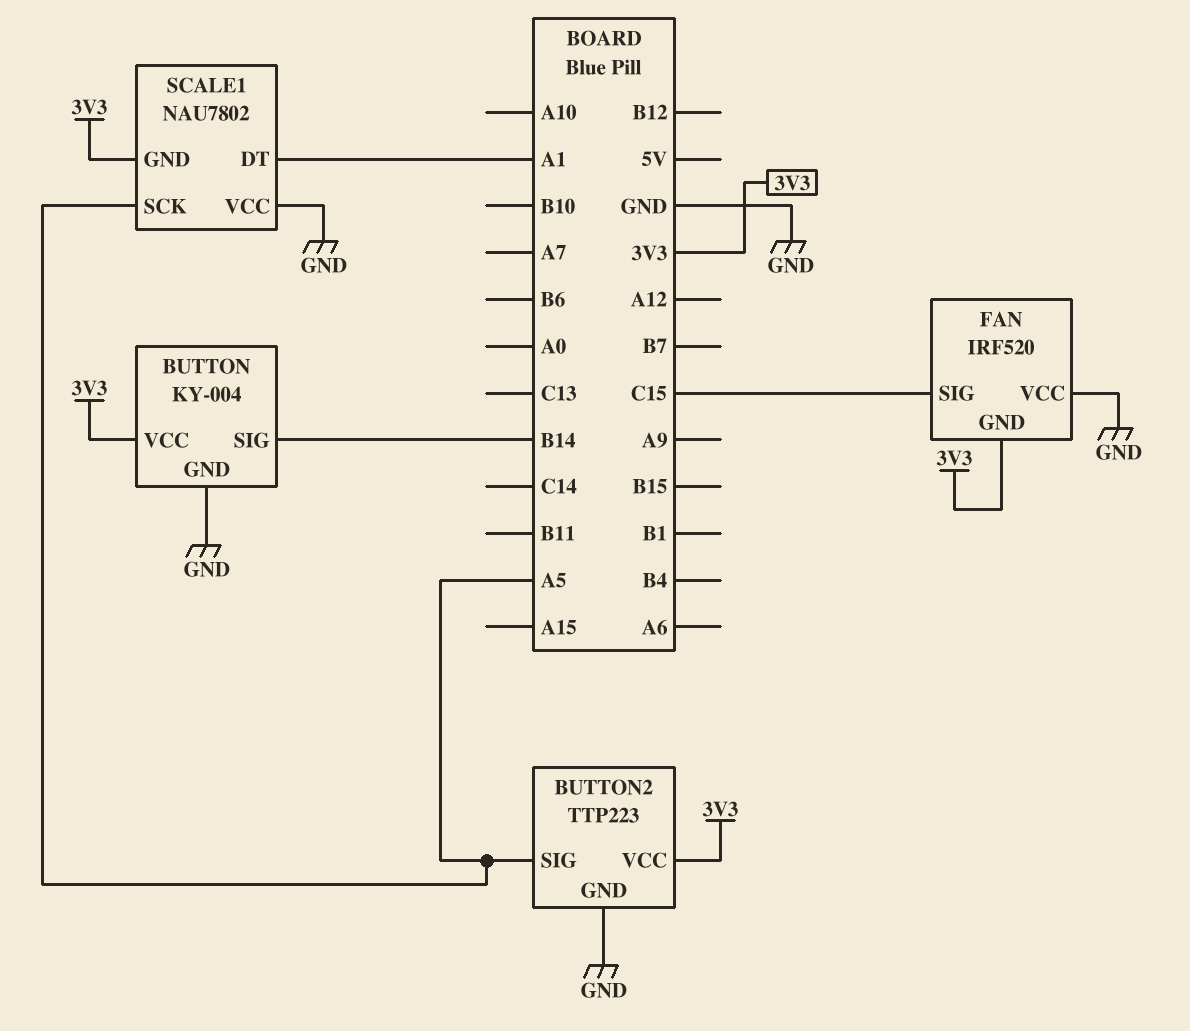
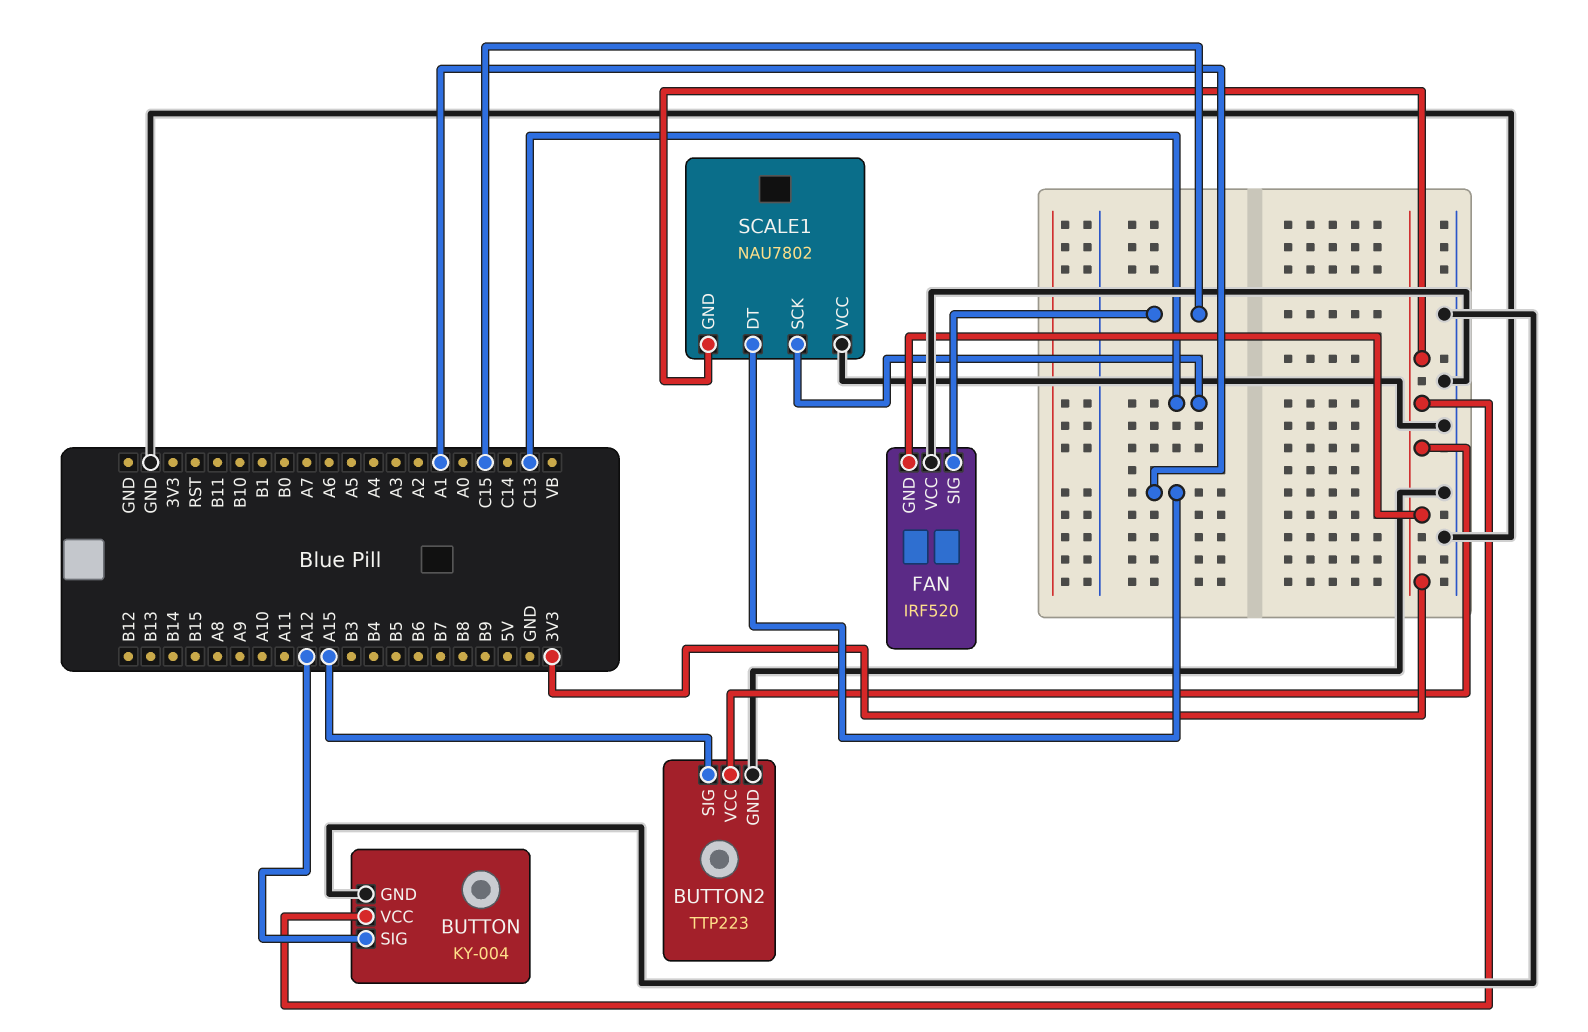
BUTTON pin SIG: B14 -> A12
BUTTON2 pin SIG: A5 -> A15
SCALE1 pin SCK: A5 -> C13

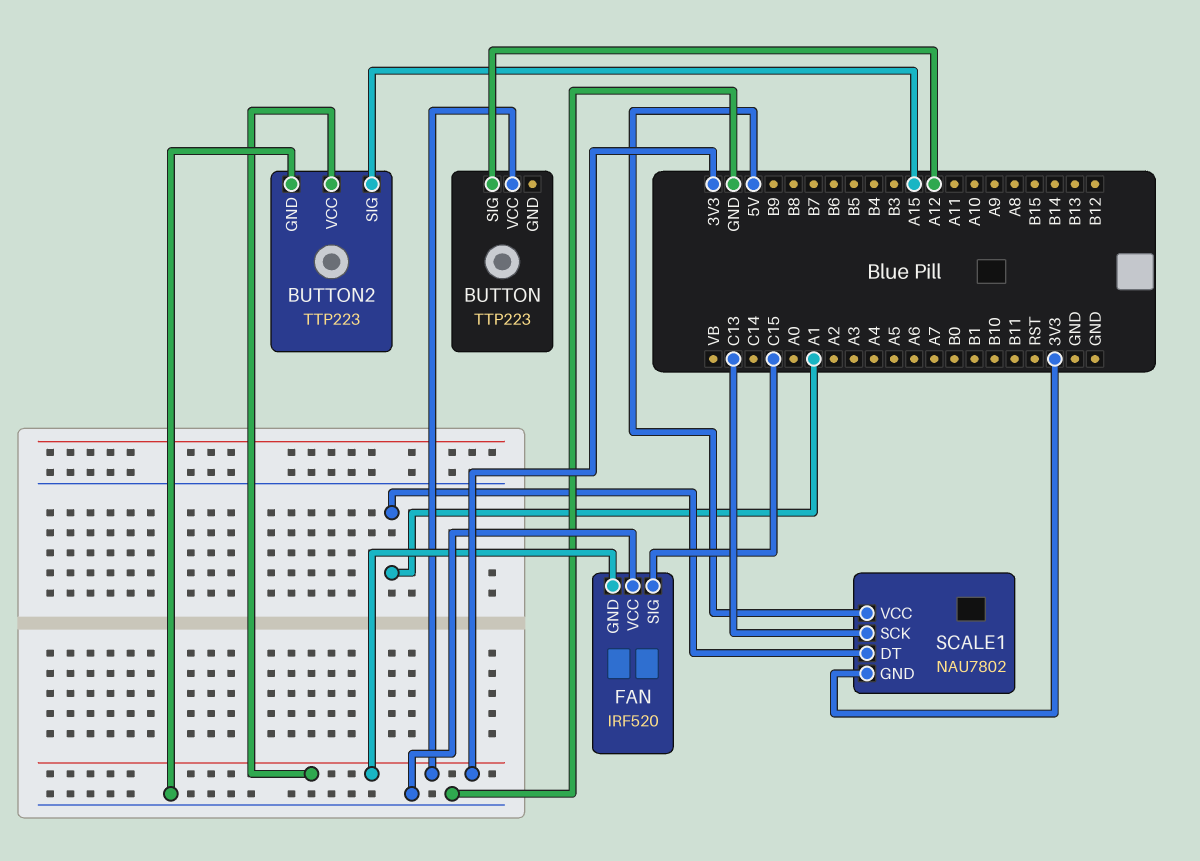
BUTTON: KY-004 -> TTP223
BUTTON pin GND: GND -> none
SCALE1 pin VCC: GND -> 5V

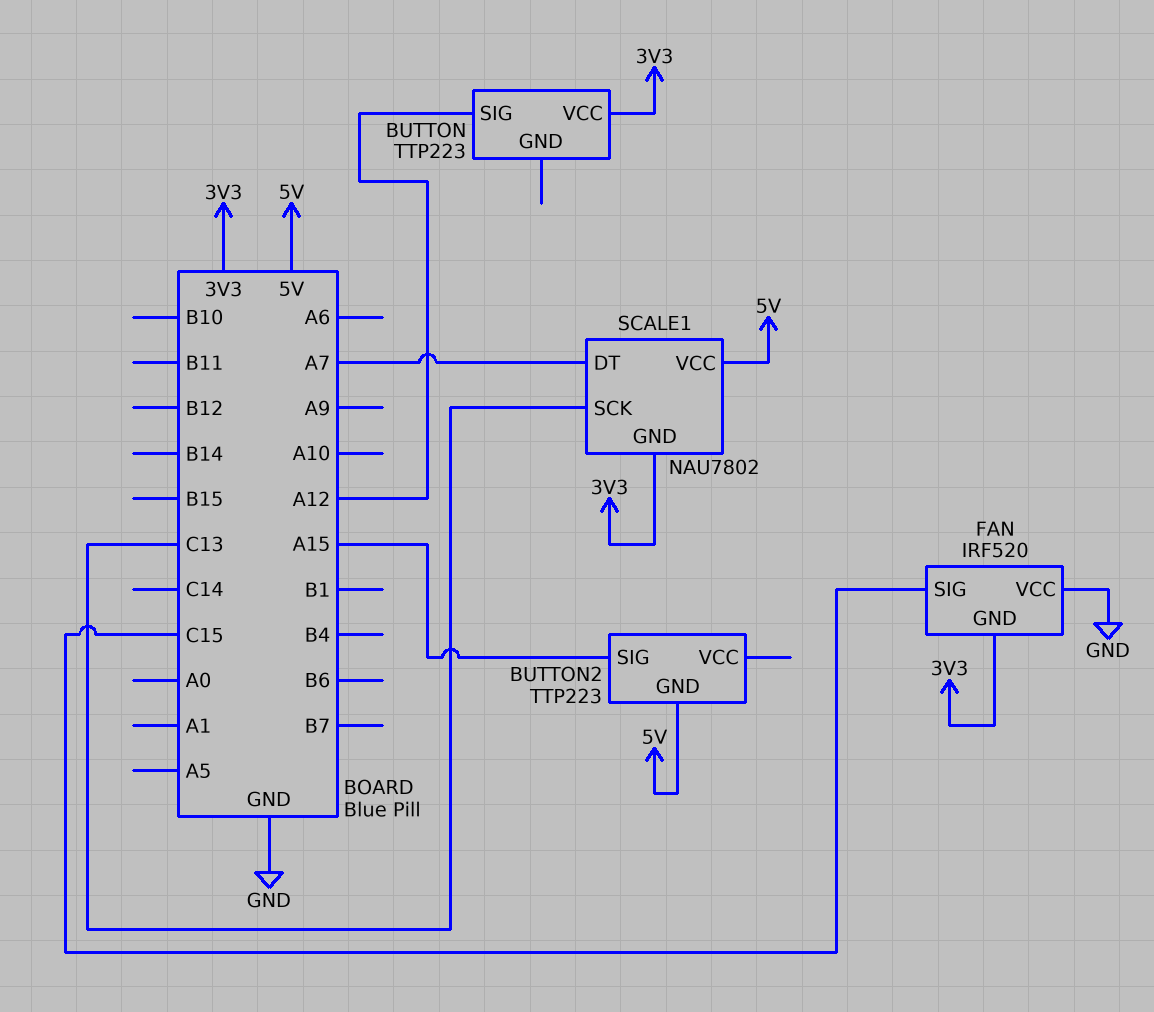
BUTTON2 pin GND: GND -> 5V
BUTTON2 pin VCC: 3V3 -> none
SCALE1 pin DT: A1 -> A7

